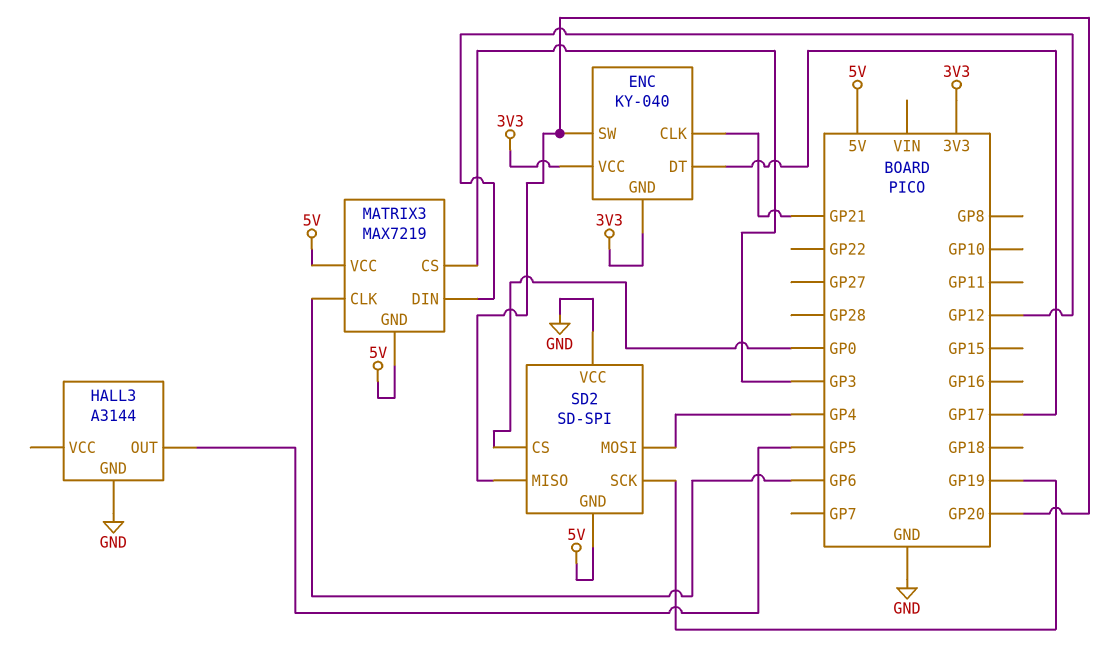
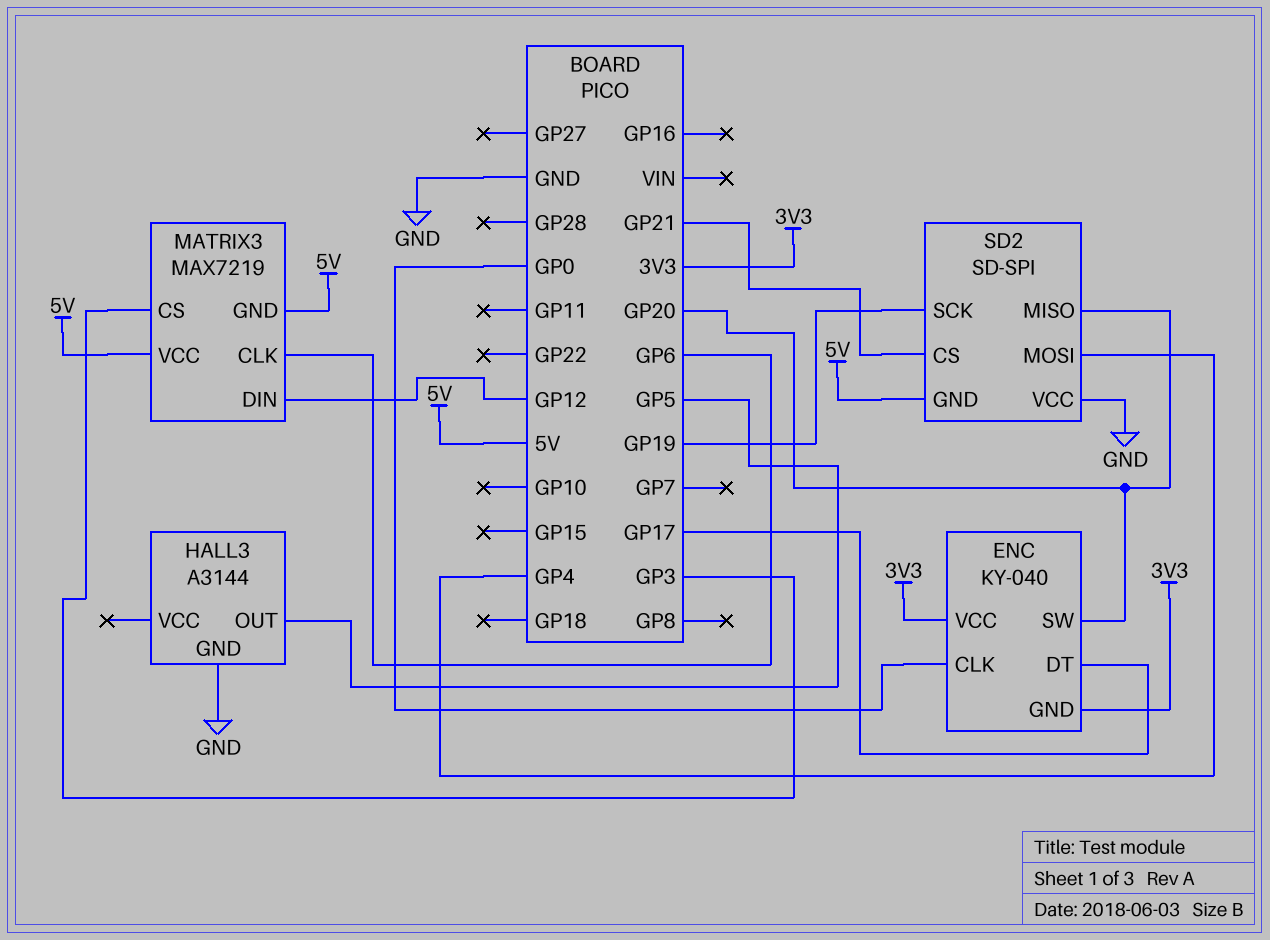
ENC pin CLK: GP21 -> GP0
SD2 pin CS: GP0 -> GP21

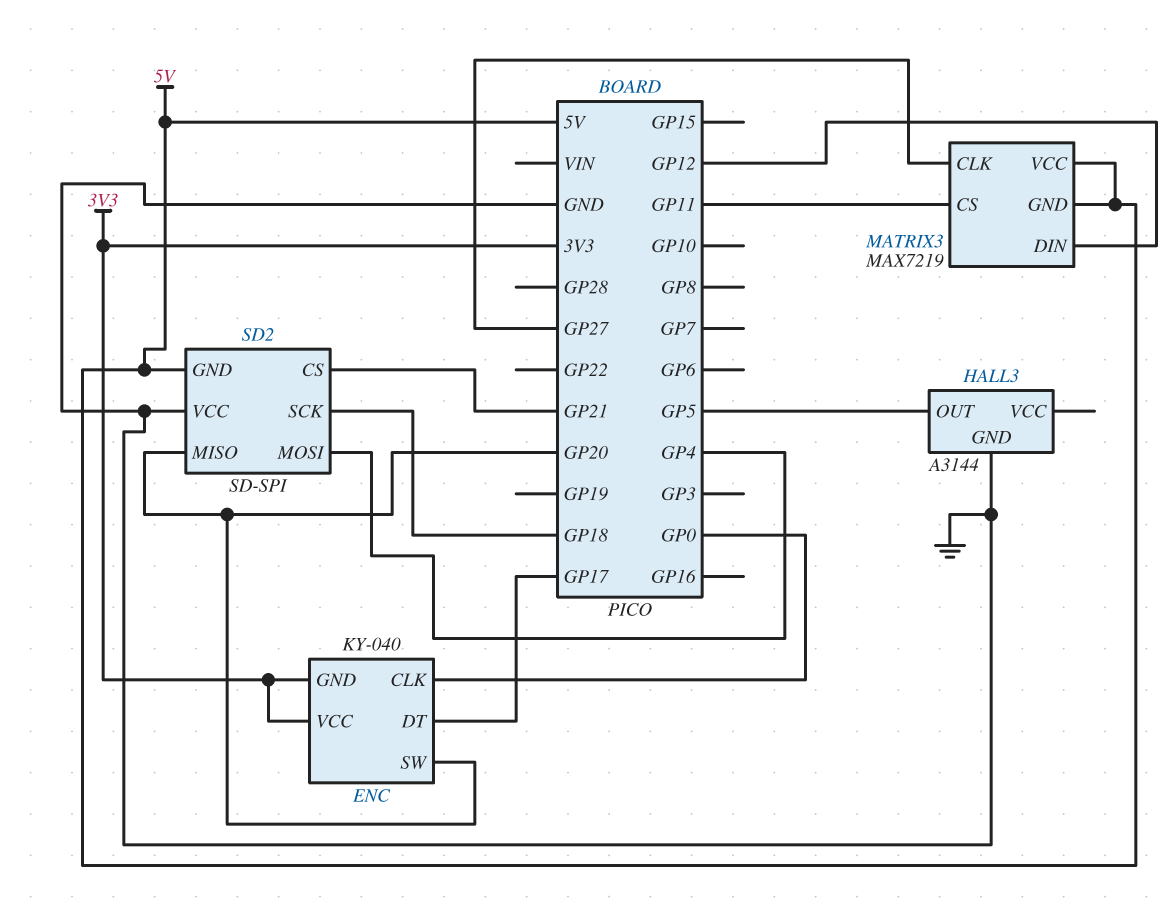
MATRIX3 pin CLK: GP6 -> GP27
MATRIX3 pin CS: GP3 -> GP11
SD2 pin SCK: GP19 -> GP18

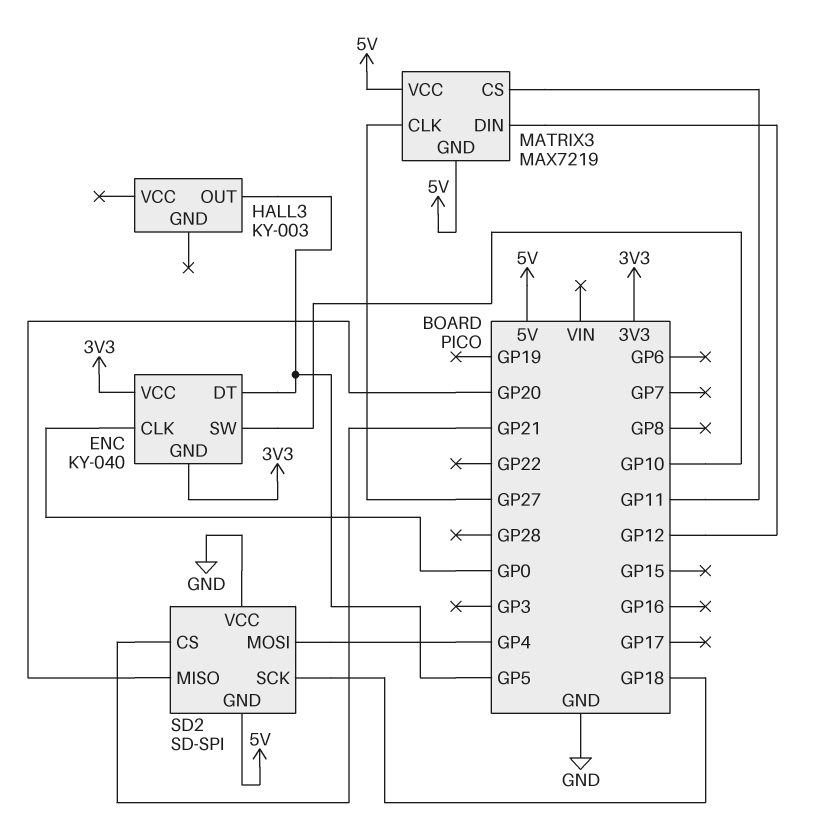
ENC pin DT: GP17 -> GP5
ENC pin SW: GP20 -> GP10
HALL3: A3144 -> KY-003
HALL3 pin GND: GND -> none

